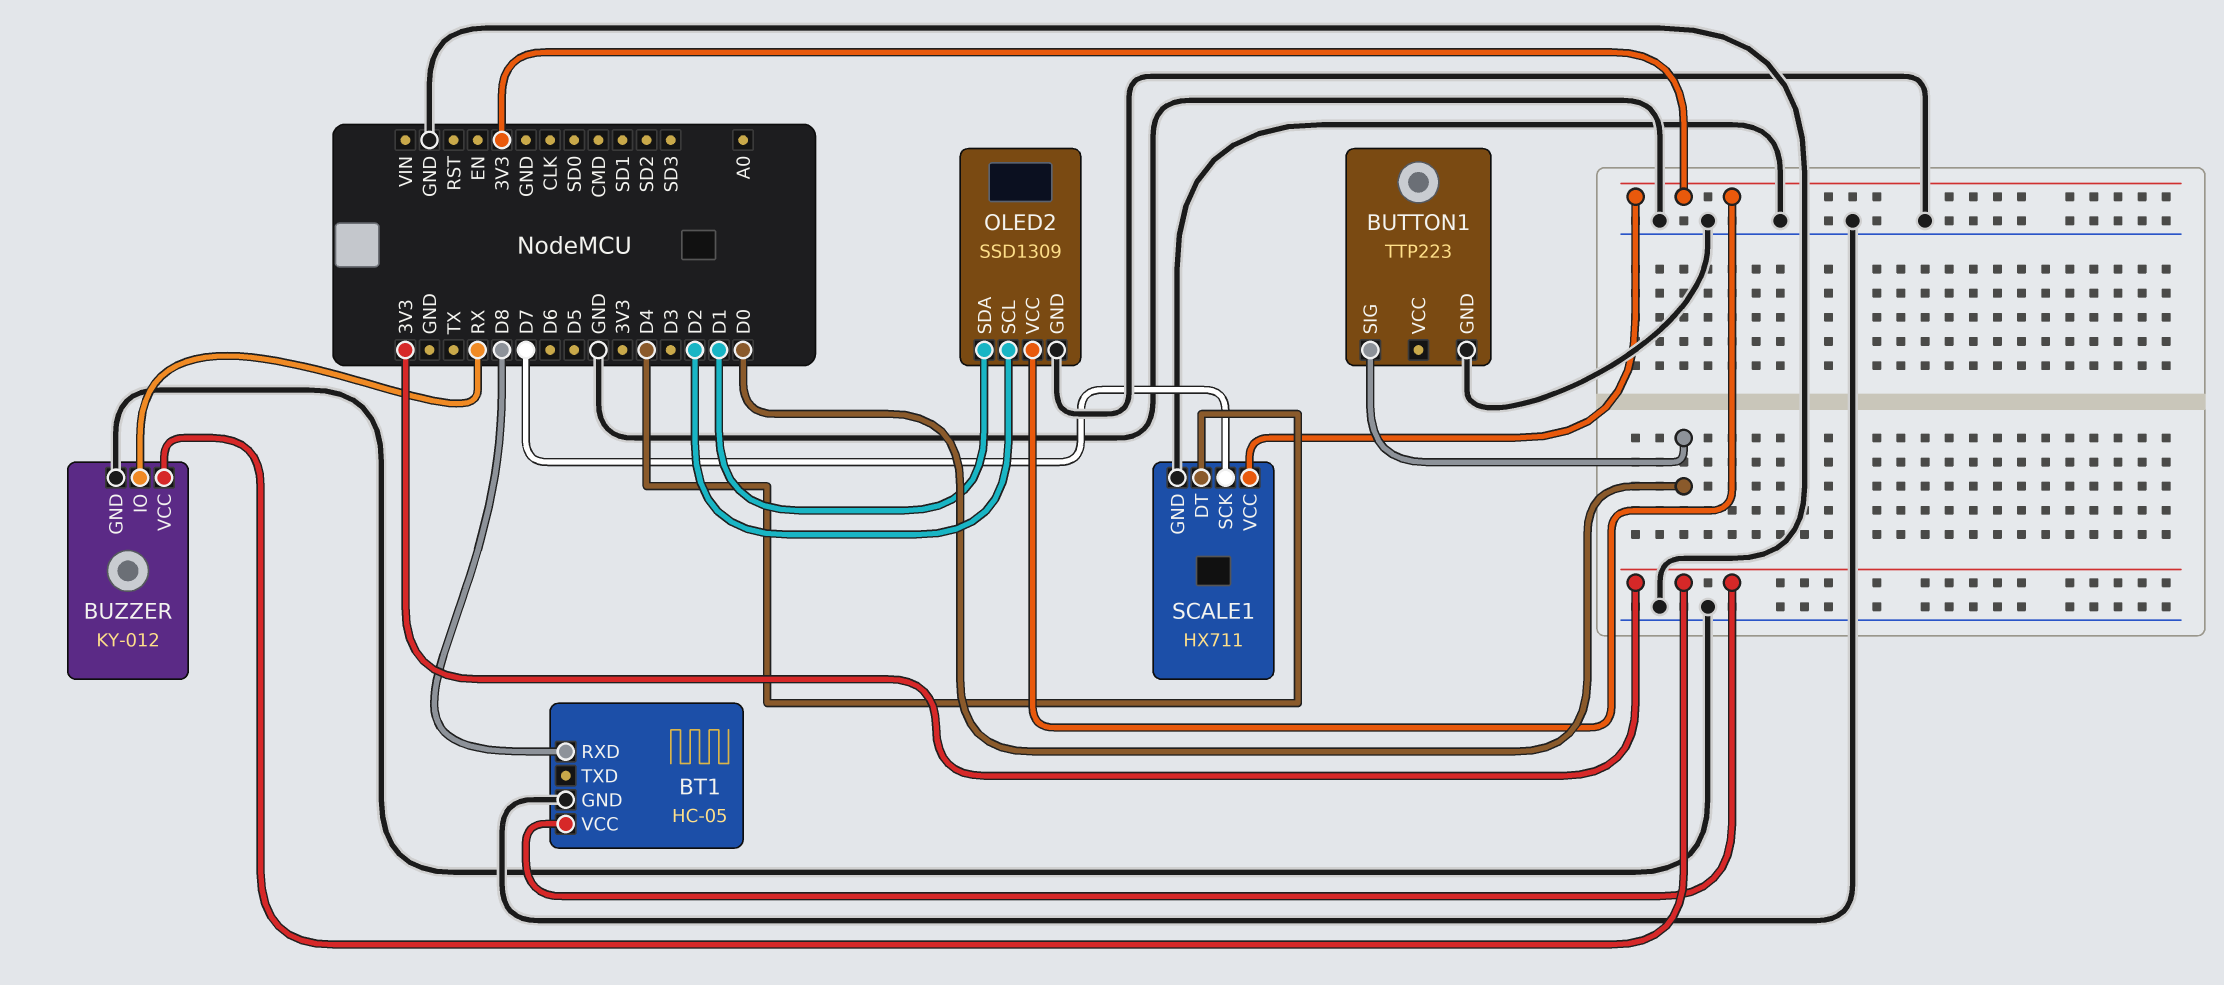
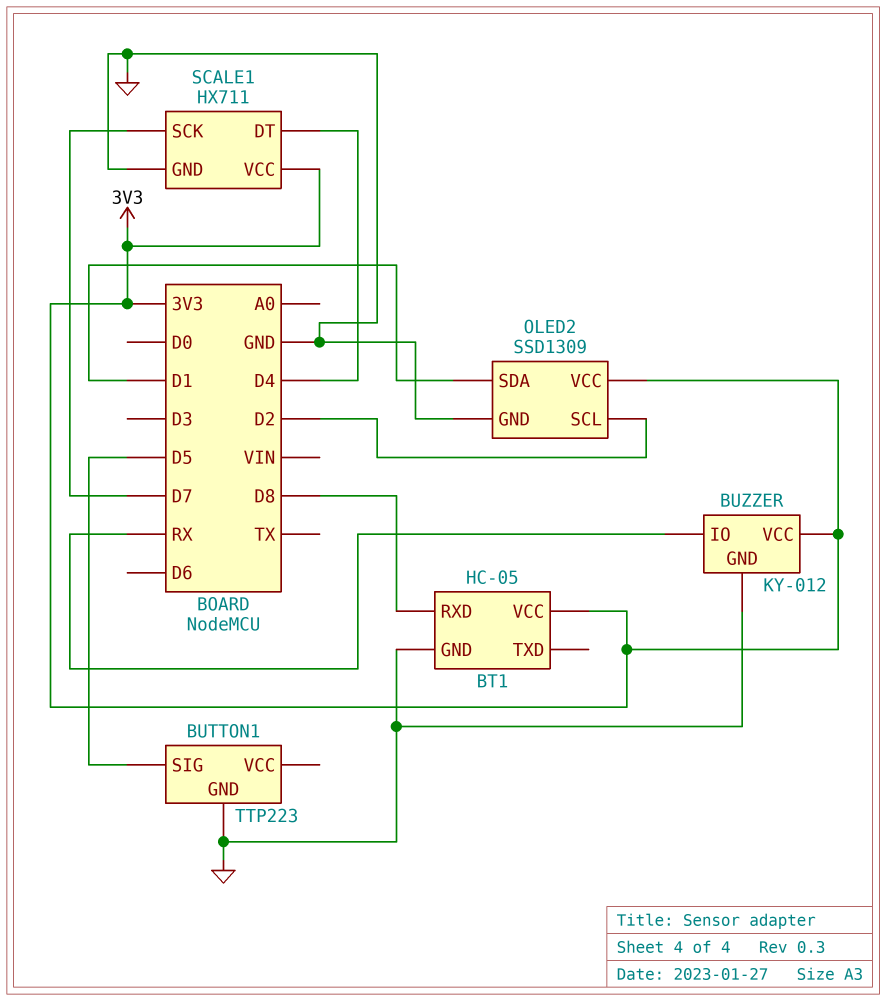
BUTTON1 pin SIG: D0 -> D5

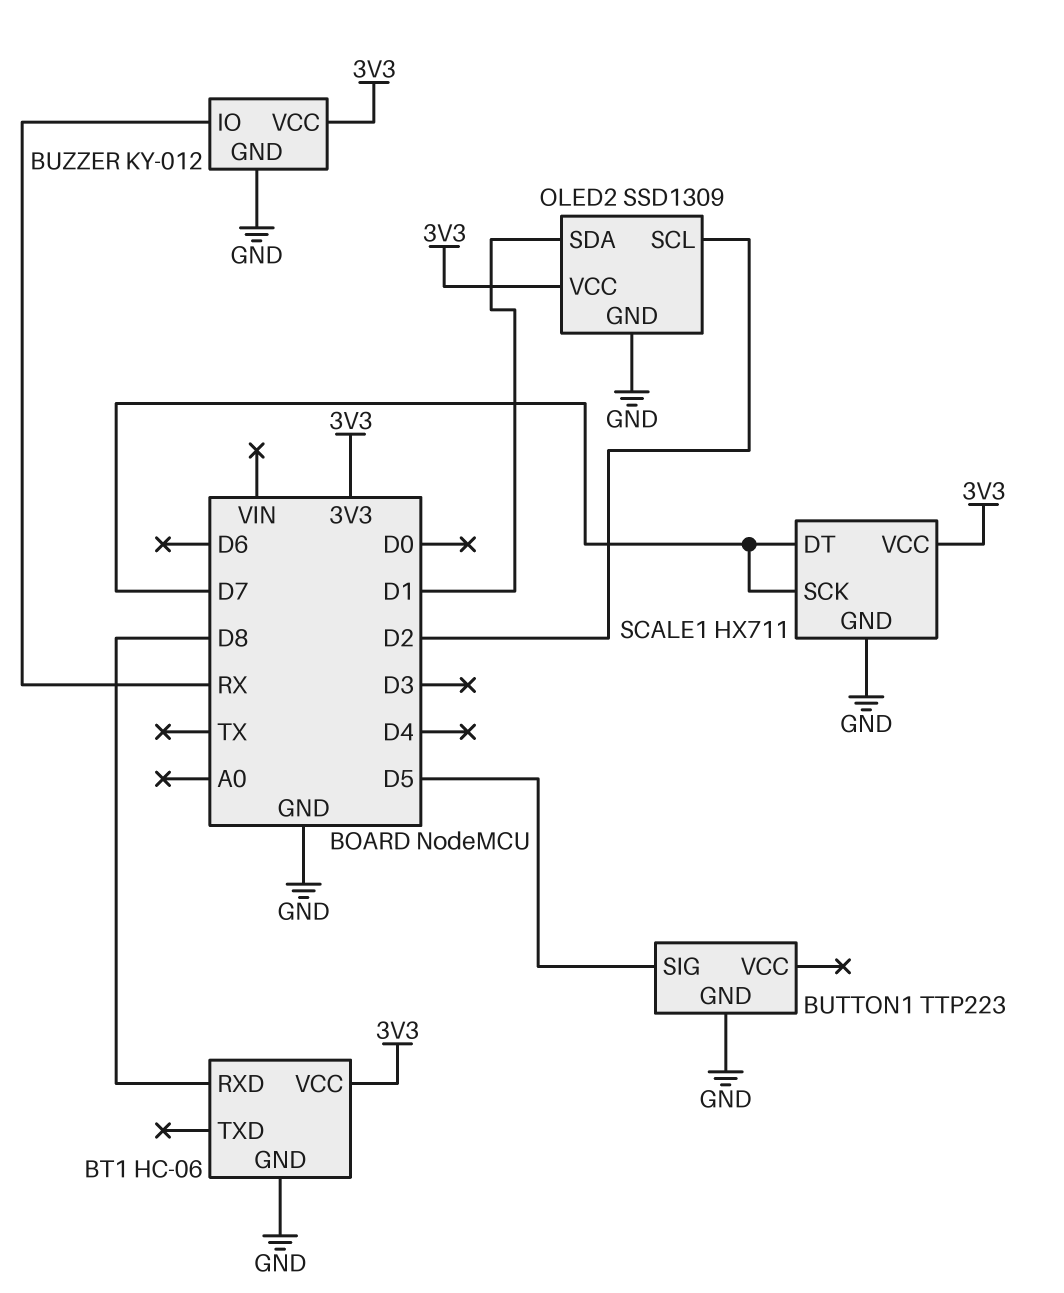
BT1: HC-05 -> HC-06
SCALE1 pin DT: D4 -> D7

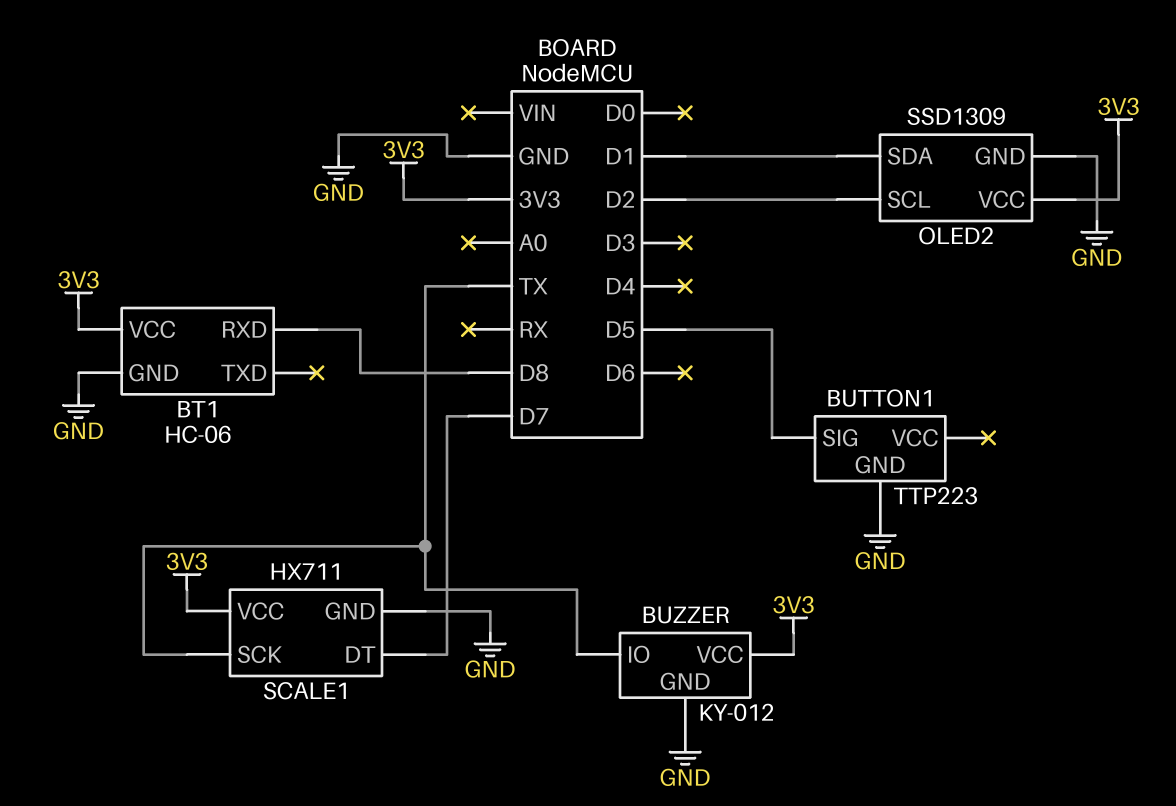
BUZZER pin IO: RX -> TX
SCALE1 pin SCK: D7 -> TX

